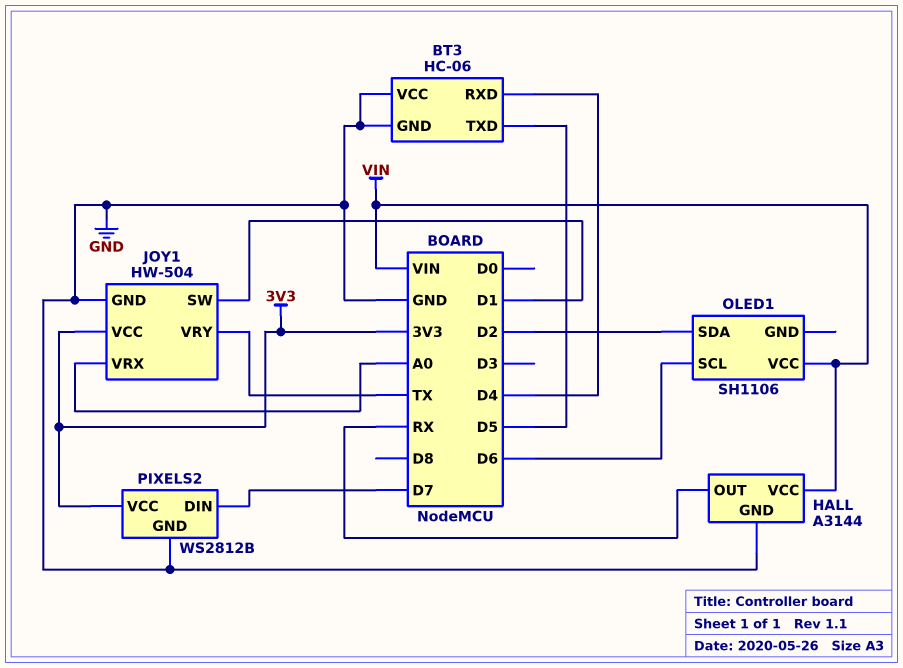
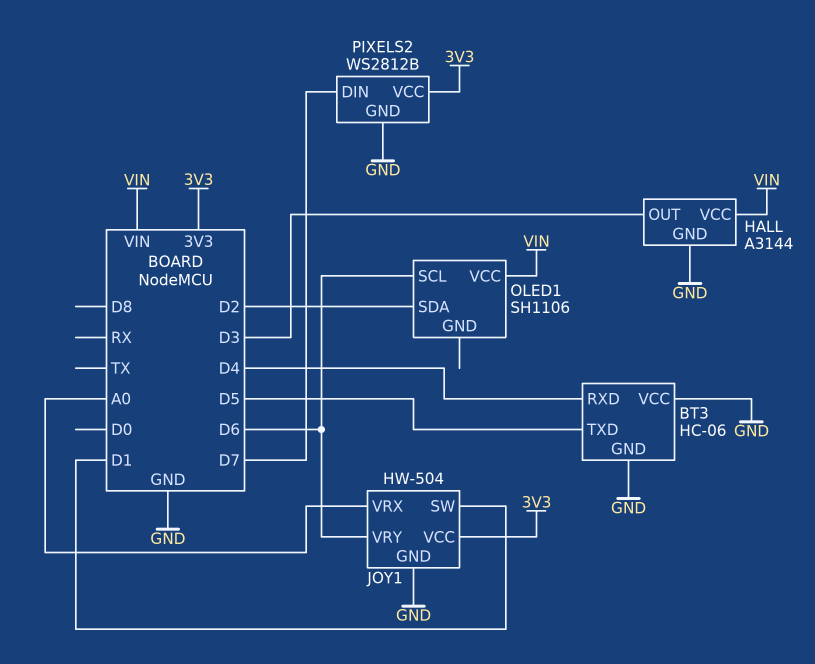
HALL pin OUT: RX -> D3
JOY1 pin VRY: TX -> D6

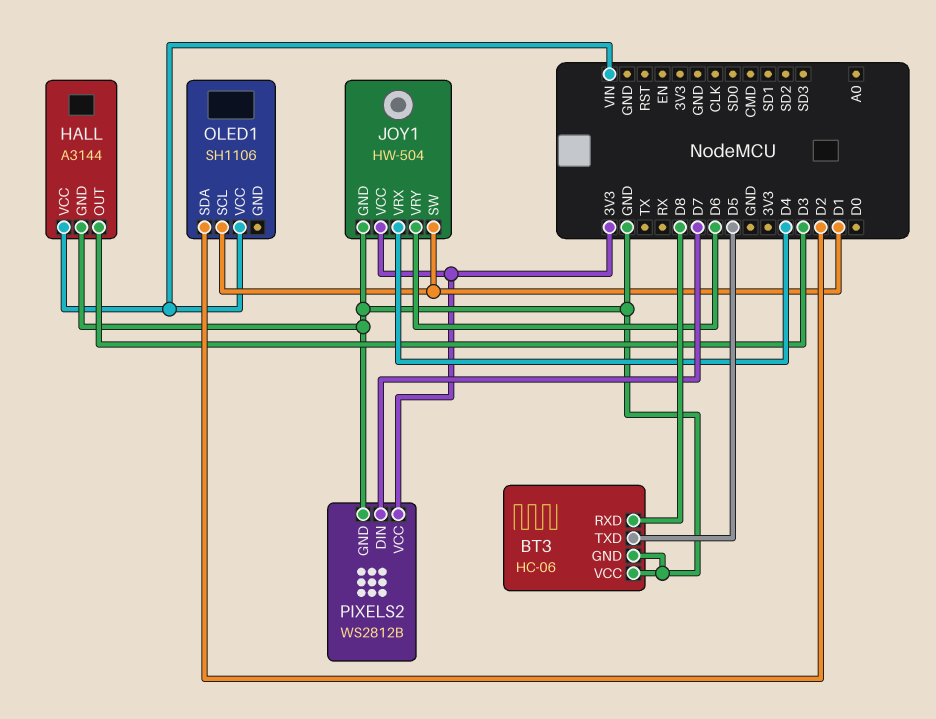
BT3 pin RXD: D4 -> D8
JOY1 pin VRX: A0 -> D4
OLED1 pin SCL: D6 -> D1

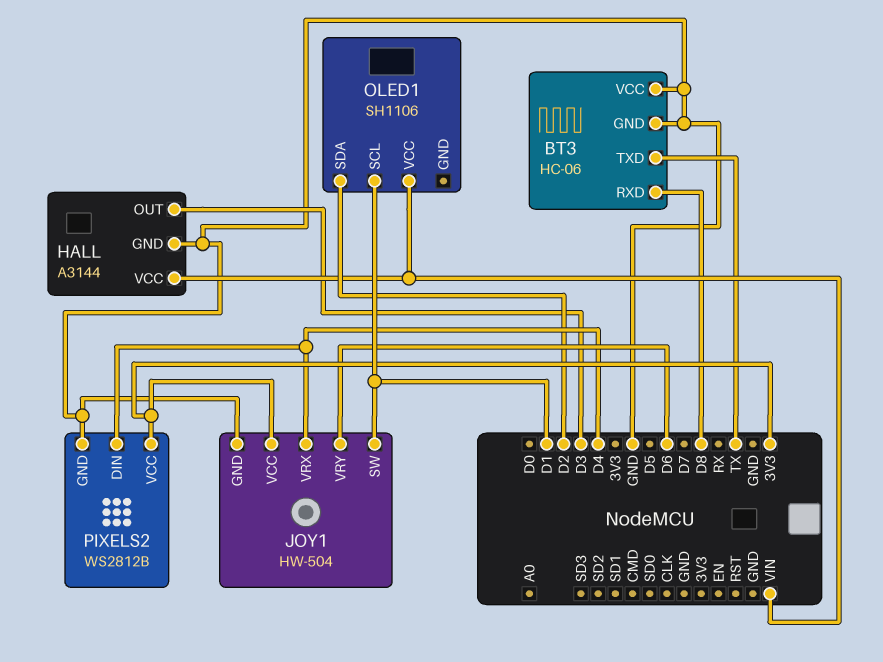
BT3 pin TXD: D5 -> TX
PIXELS2 pin DIN: D7 -> D4

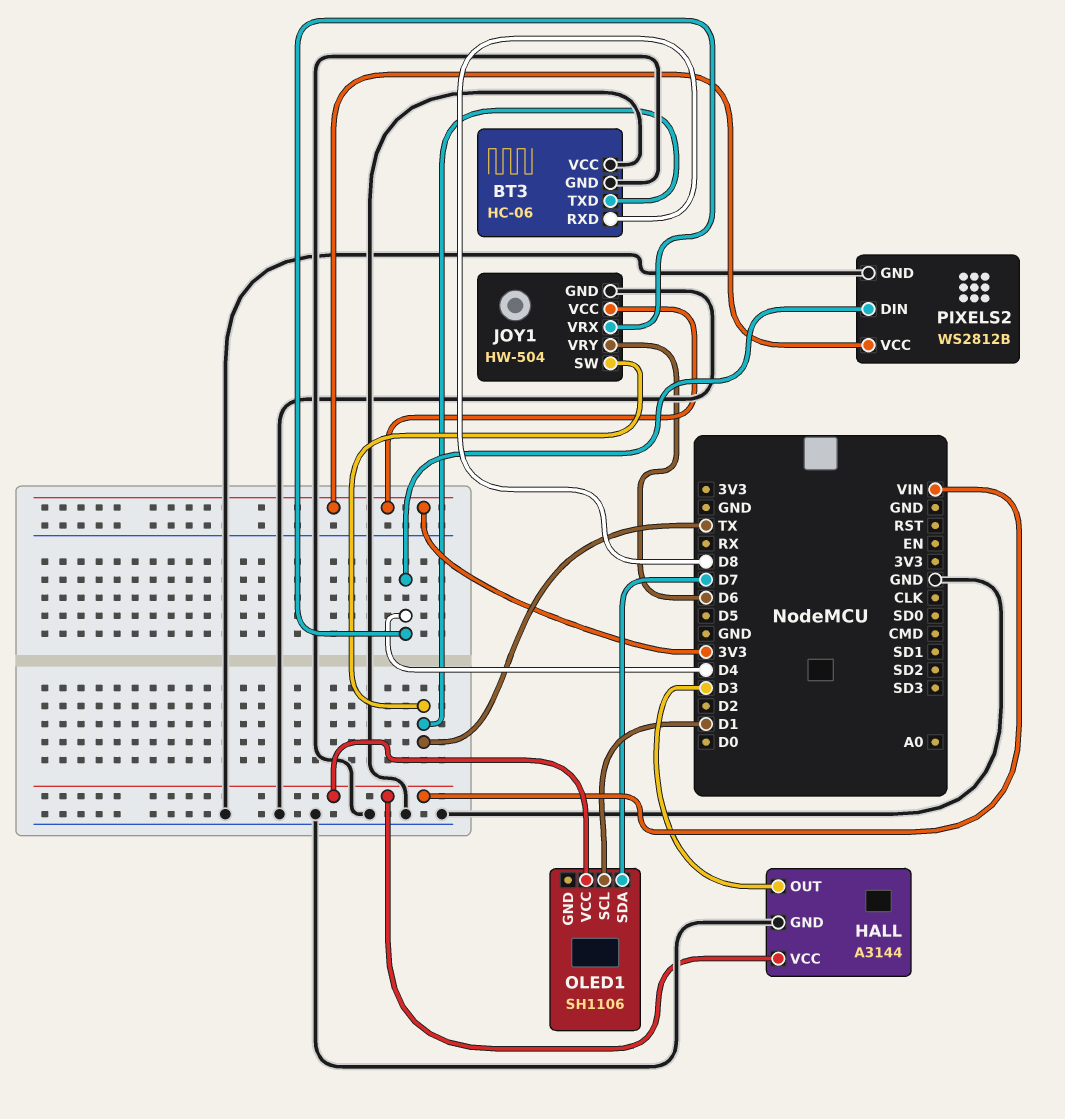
JOY1 pin SW: D1 -> TX
OLED1 pin SDA: D2 -> D7

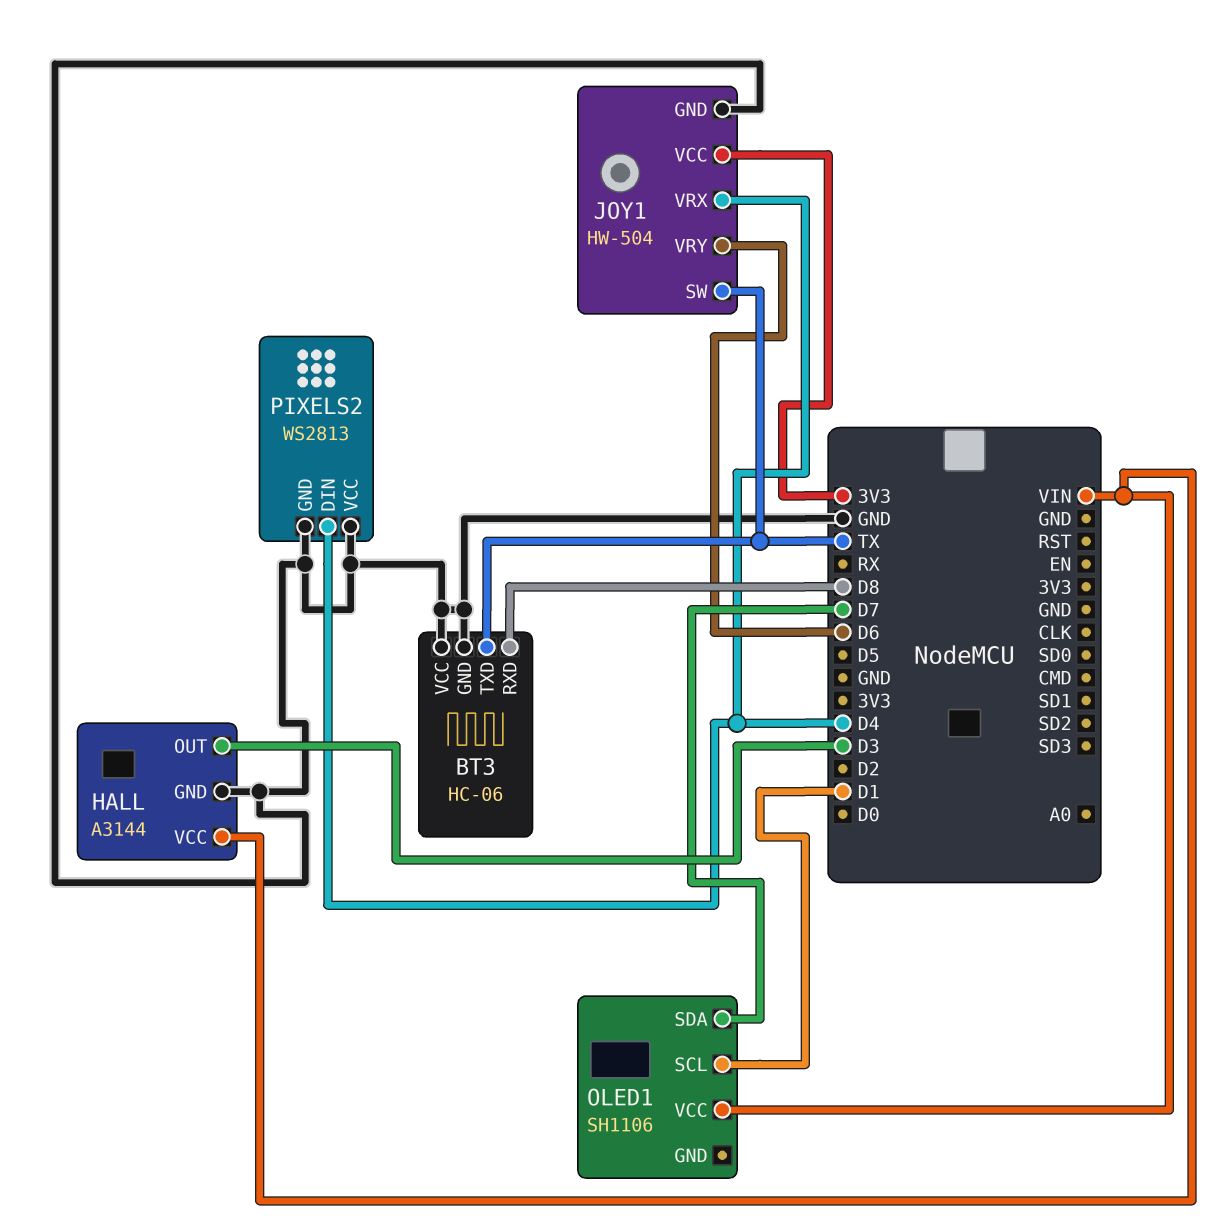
PIXELS2: WS2812B -> WS2813
PIXELS2 pin VCC: 3V3 -> GND

